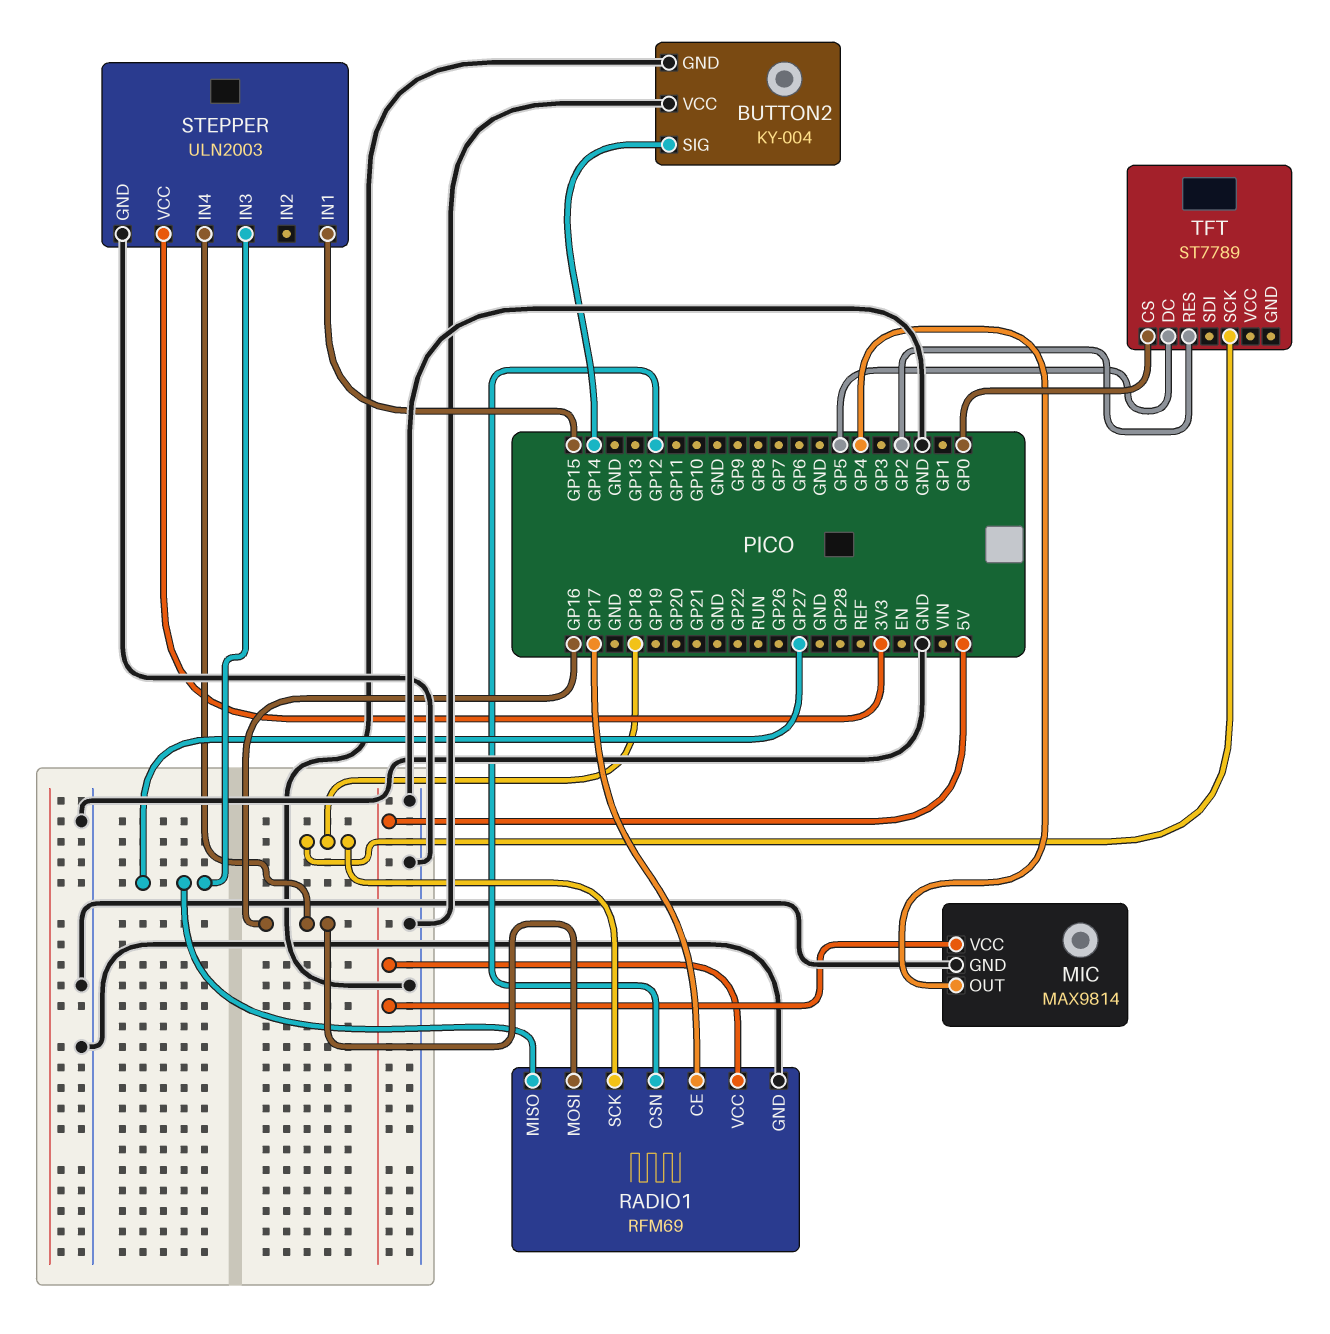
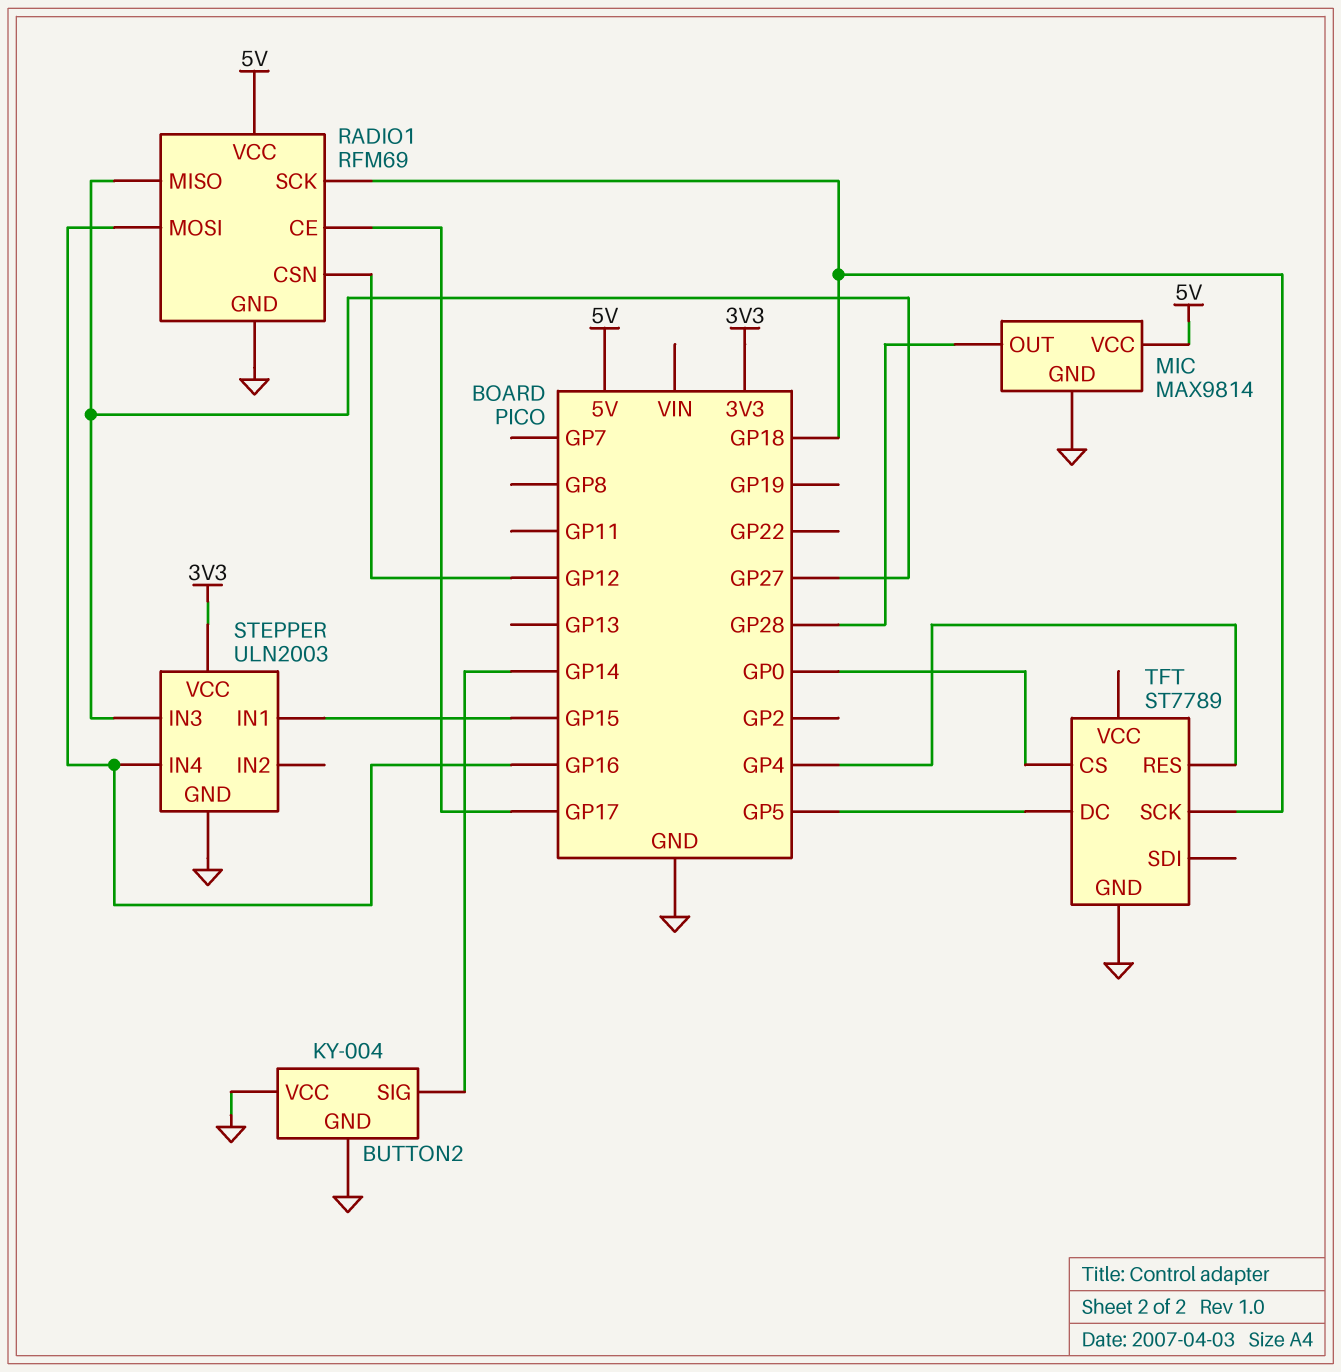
MIC pin OUT: GP4 -> GP28
TFT pin GND: none -> GND
TFT pin RES: GP2 -> GP4

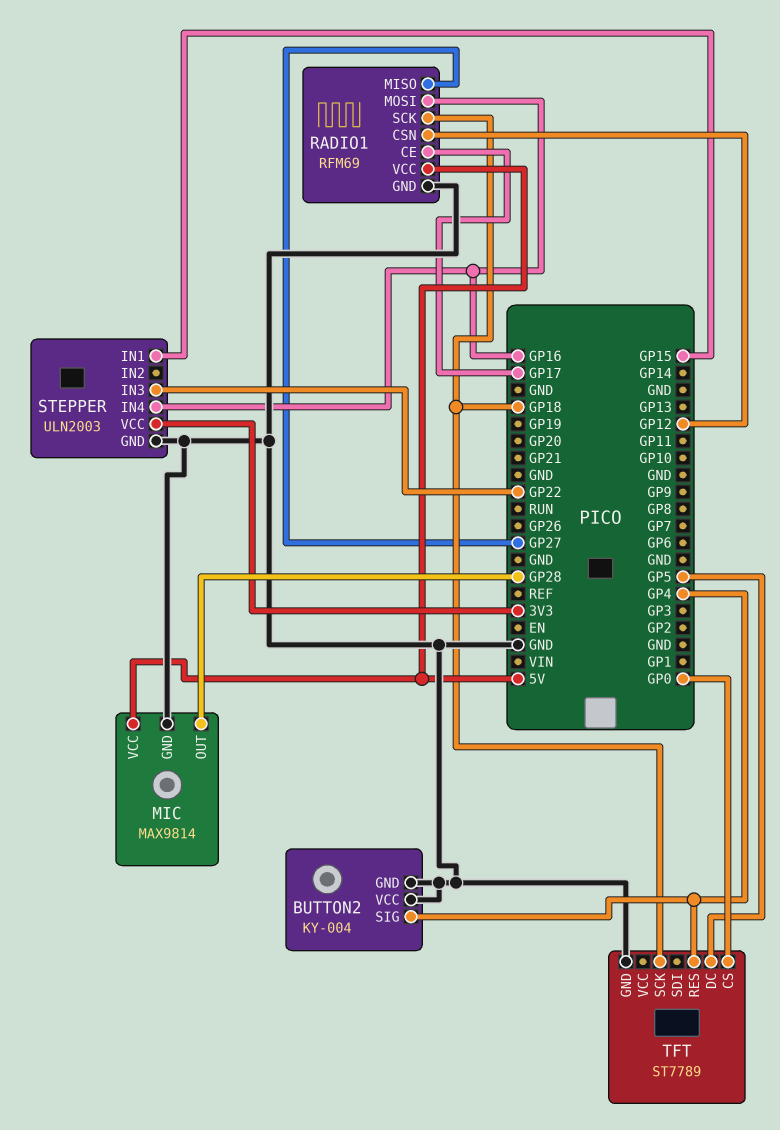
BUTTON2 pin SIG: GP14 -> GP4
STEPPER pin IN3: GP27 -> GP22

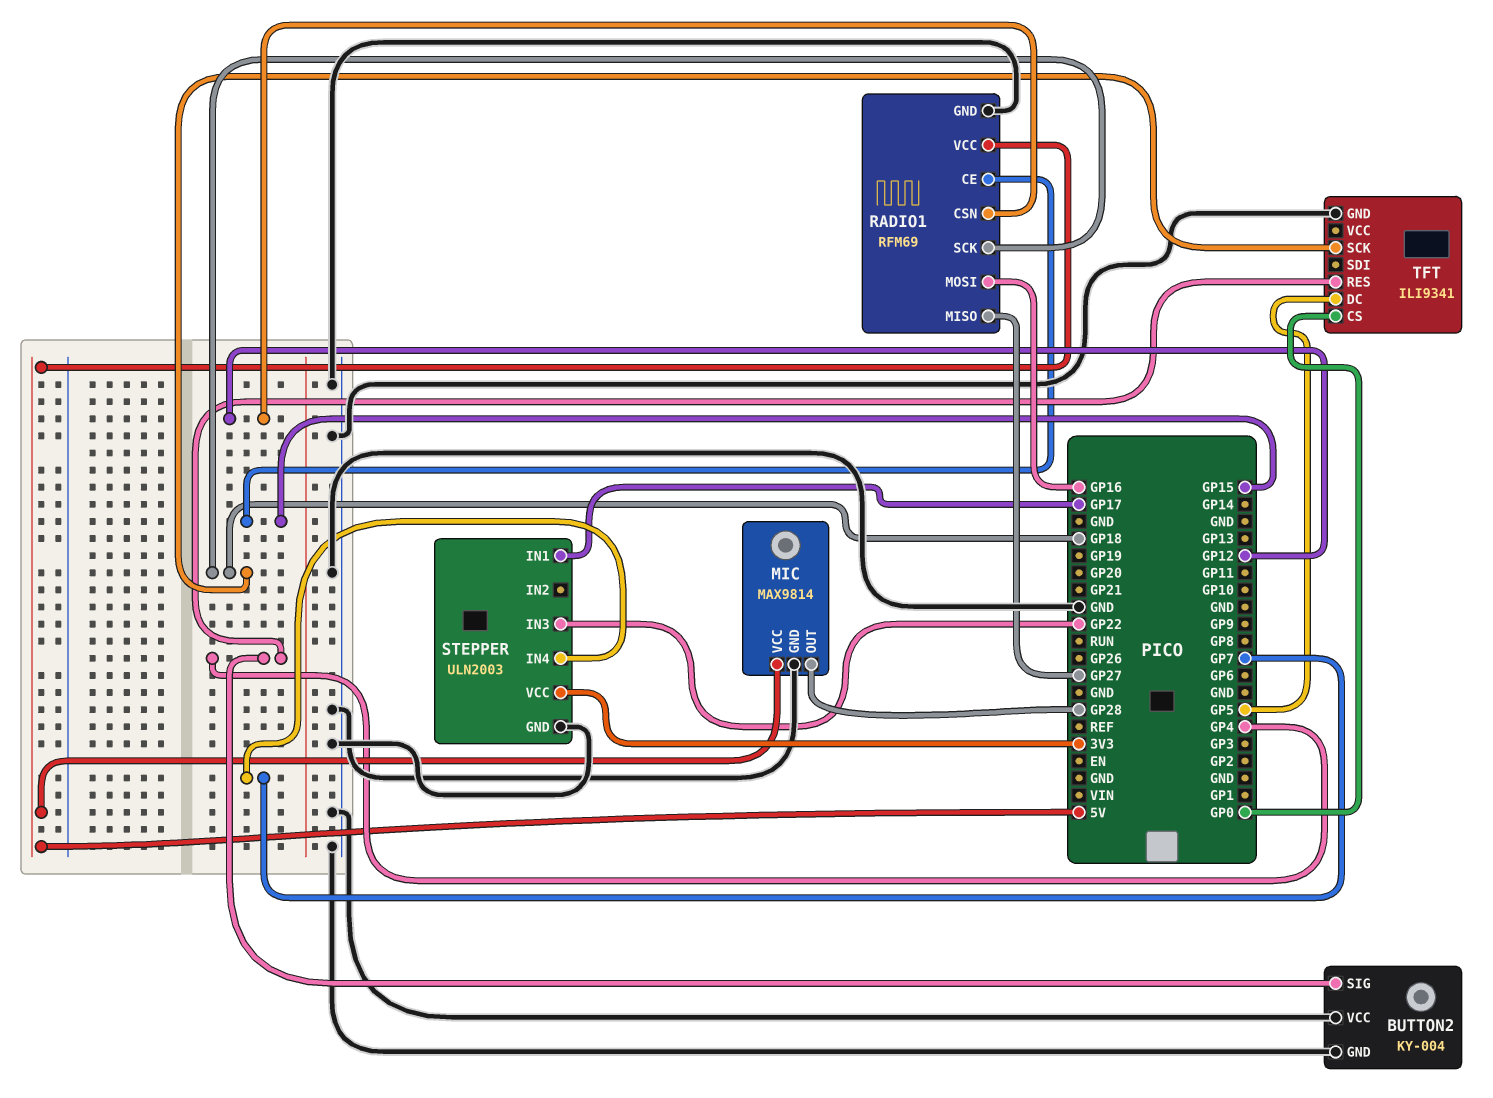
RADIO1 pin CE: GP17 -> GP15
STEPPER pin IN1: GP15 -> GP17
STEPPER pin IN4: GP16 -> GP7
TFT: ST7789 -> ILI9341

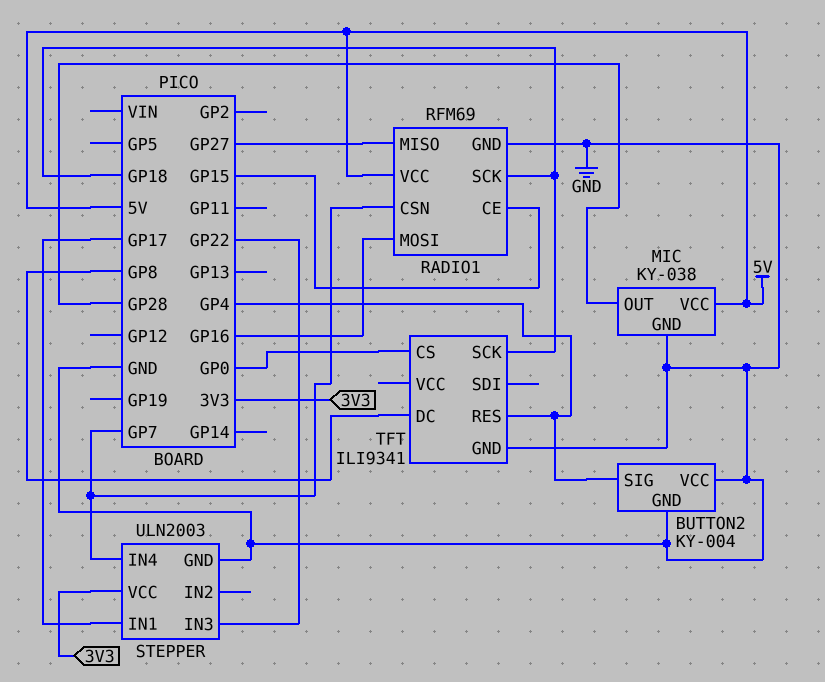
MIC: MAX9814 -> KY-038
RADIO1 pin CSN: GP12 -> GP7
TFT pin DC: GP5 -> GP8

